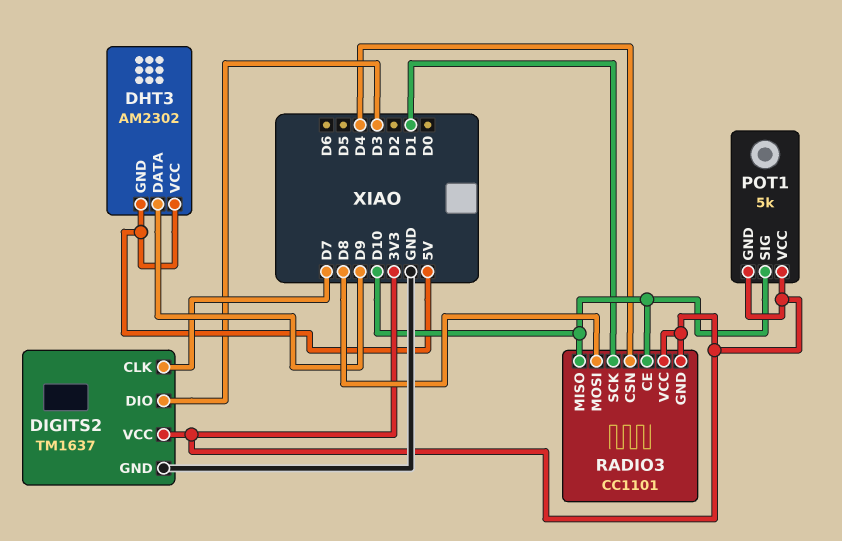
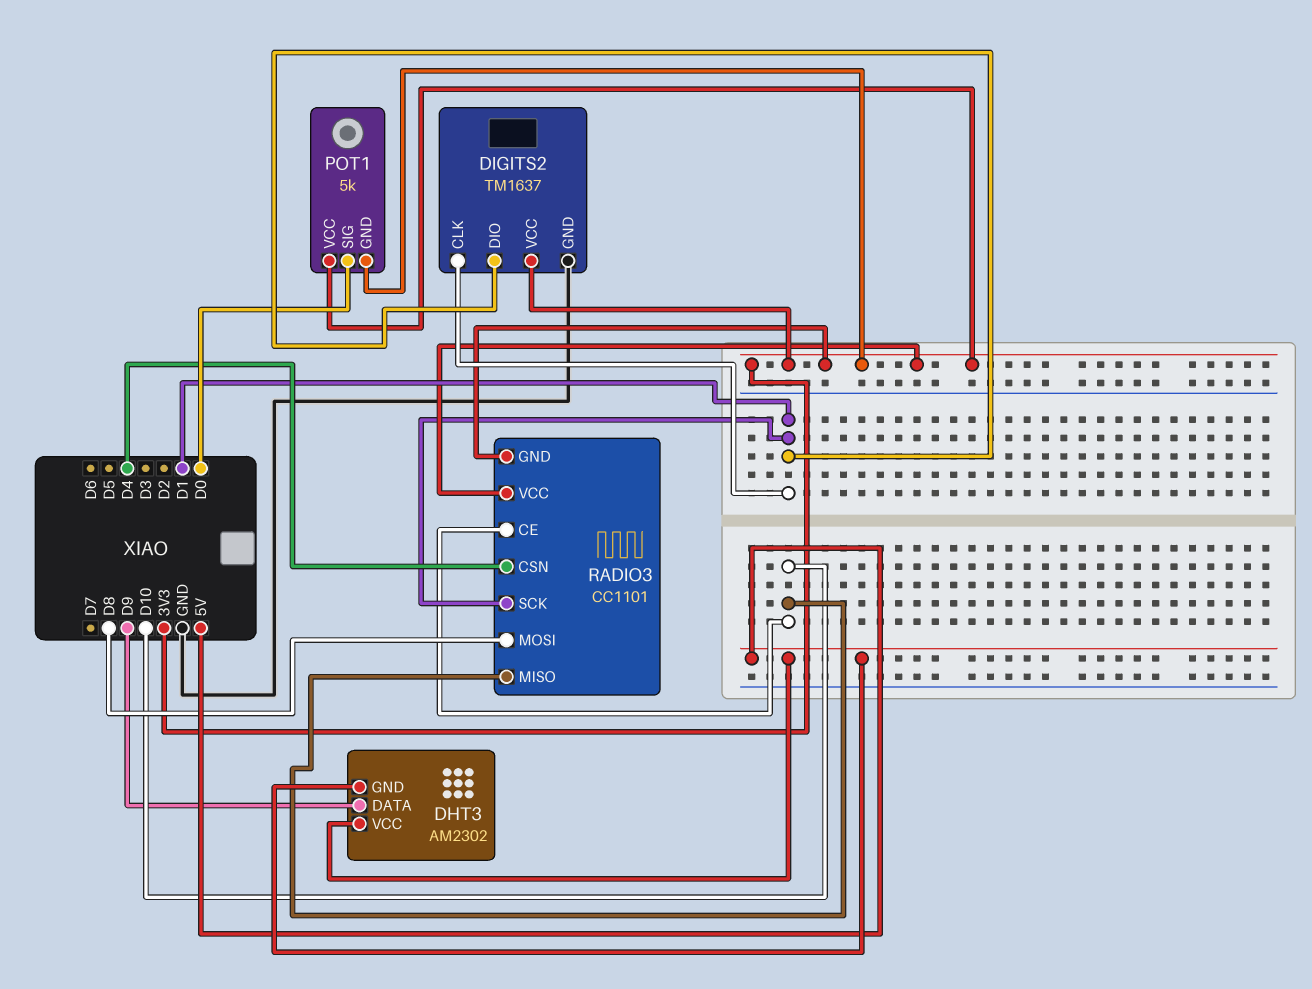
DIGITS2 pin CLK: D7 -> D1
DIGITS2 pin DIO: D3 -> D1
POT1 pin SIG: D10 -> D0

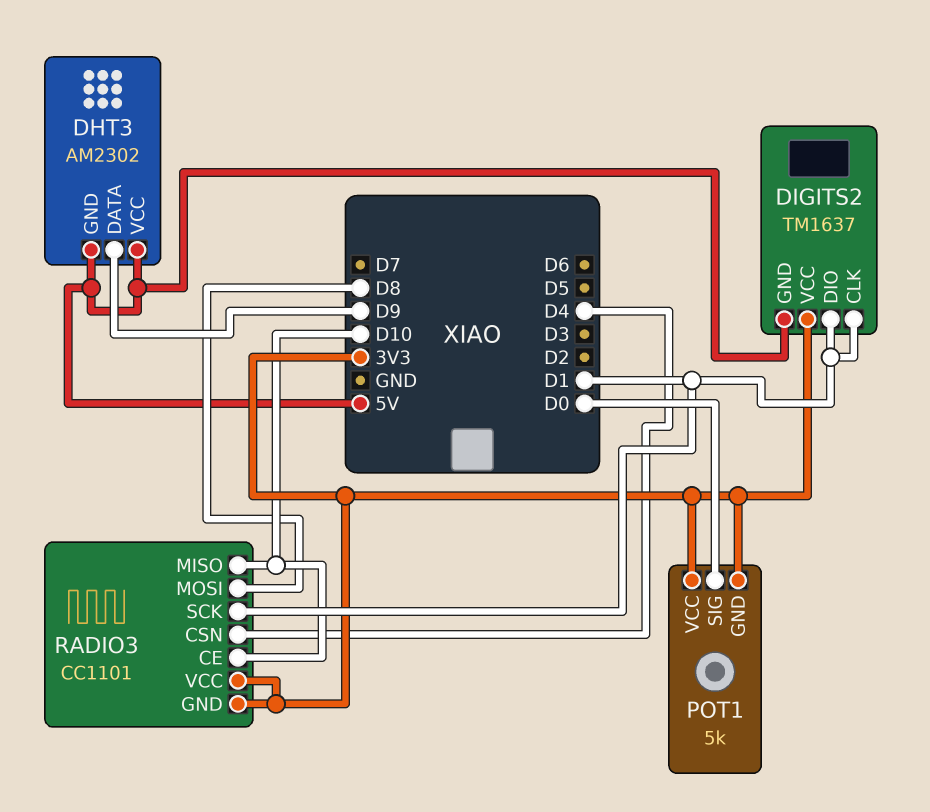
DIGITS2 pin GND: GND -> 5V

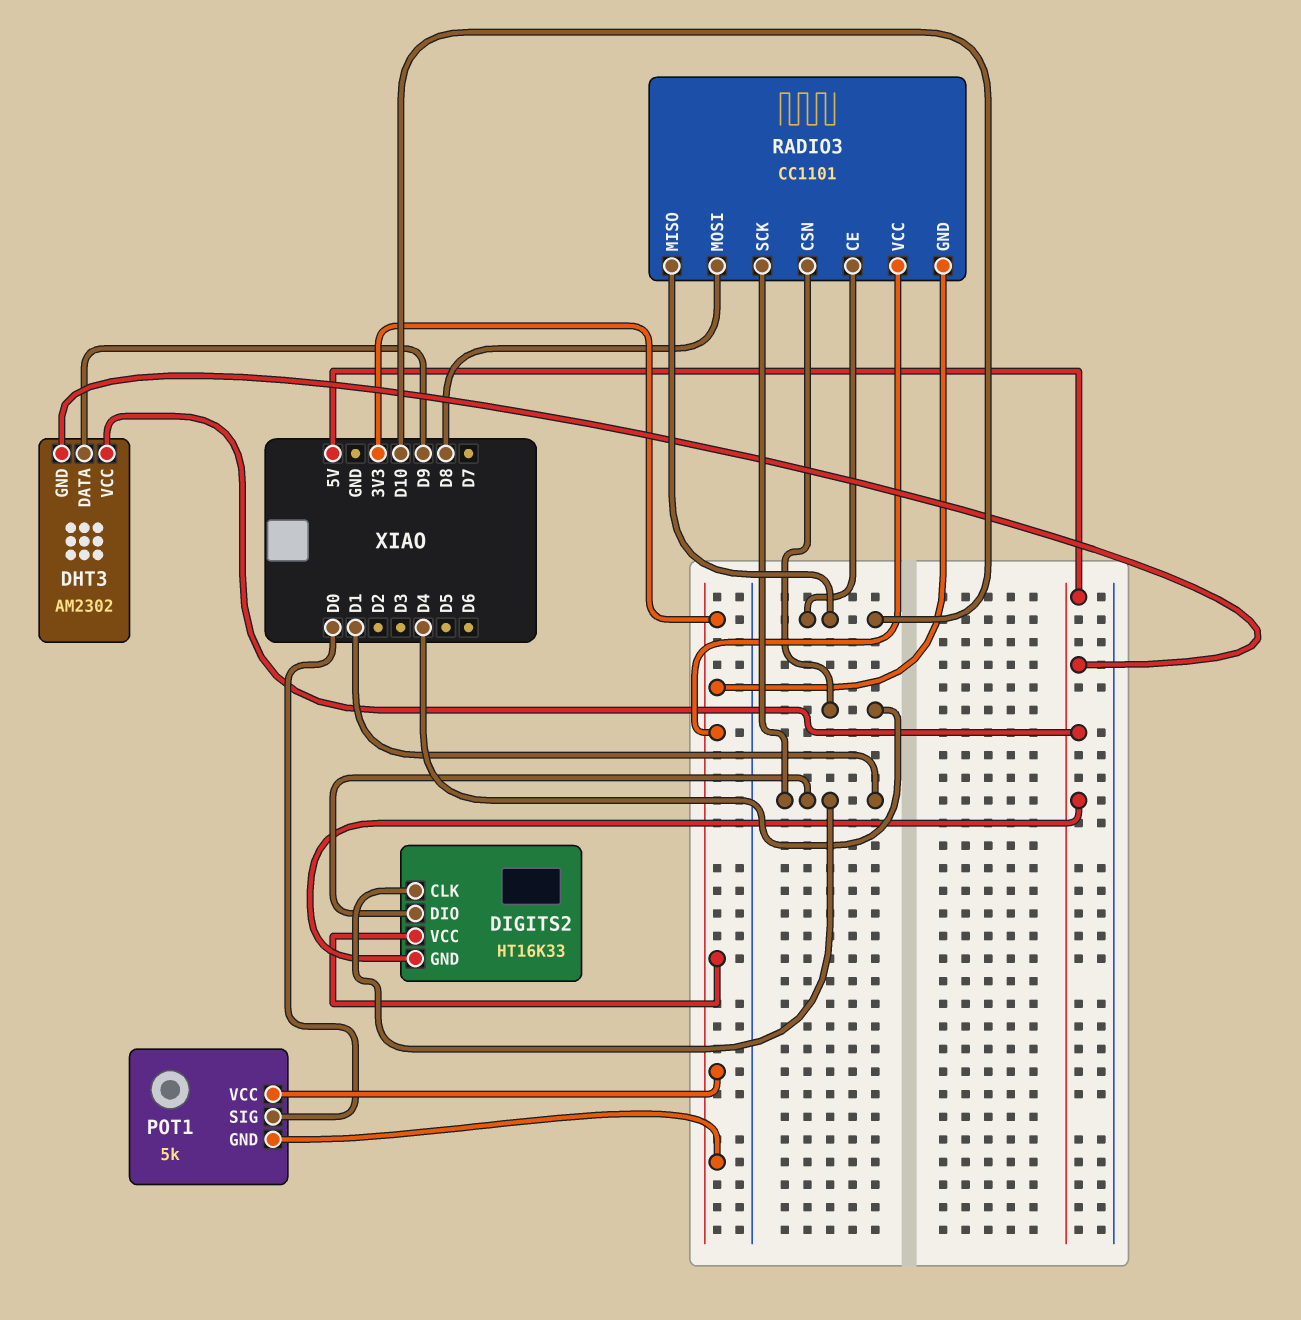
DIGITS2: TM1637 -> HT16K33

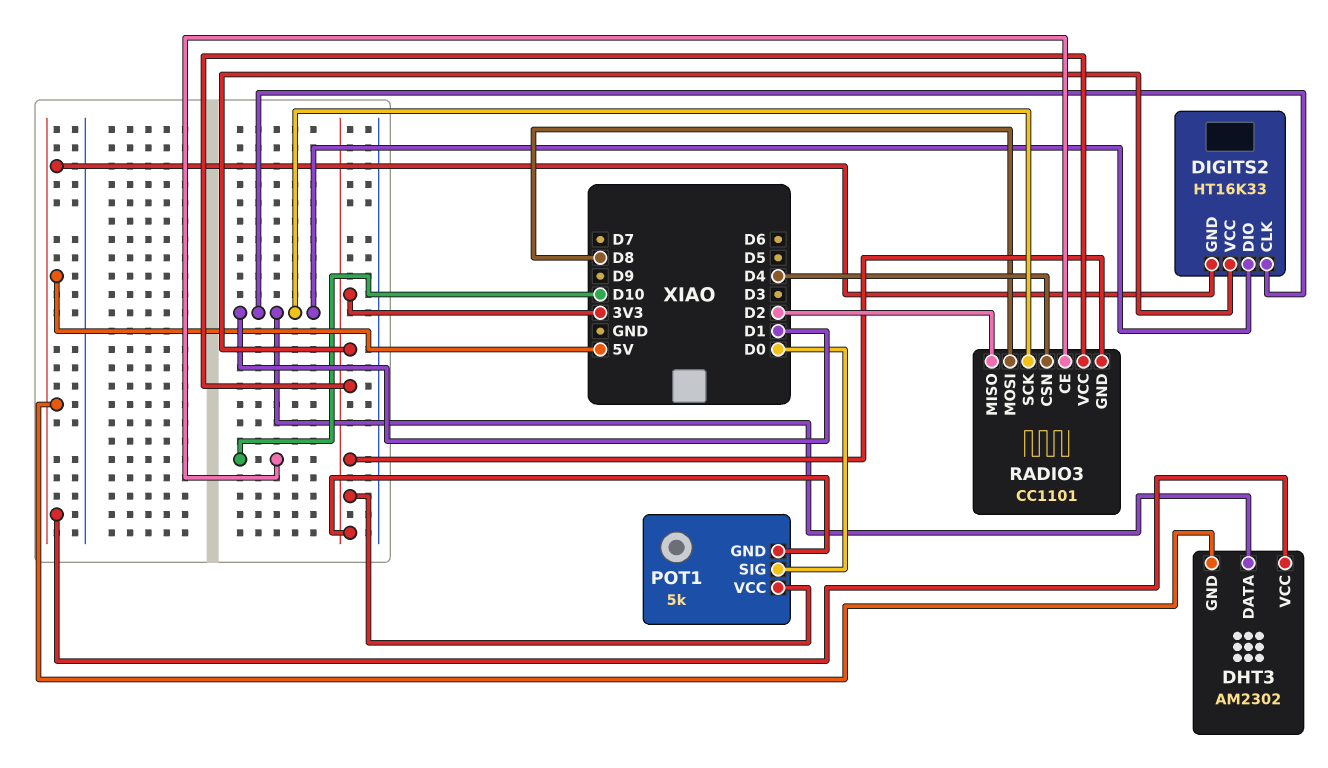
DHT3 pin DATA: D9 -> D1
RADIO3 pin MISO: D10 -> D2

